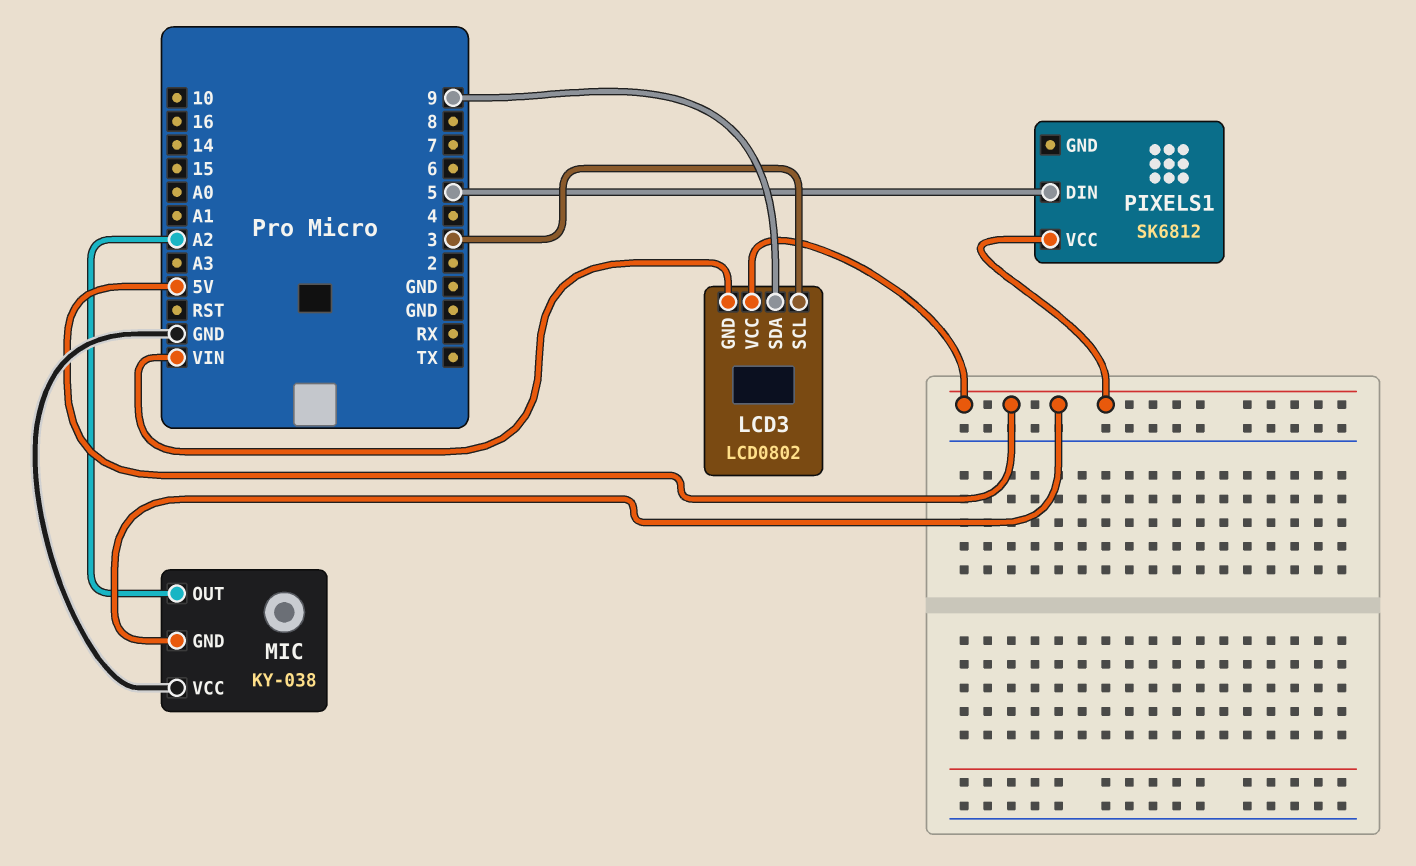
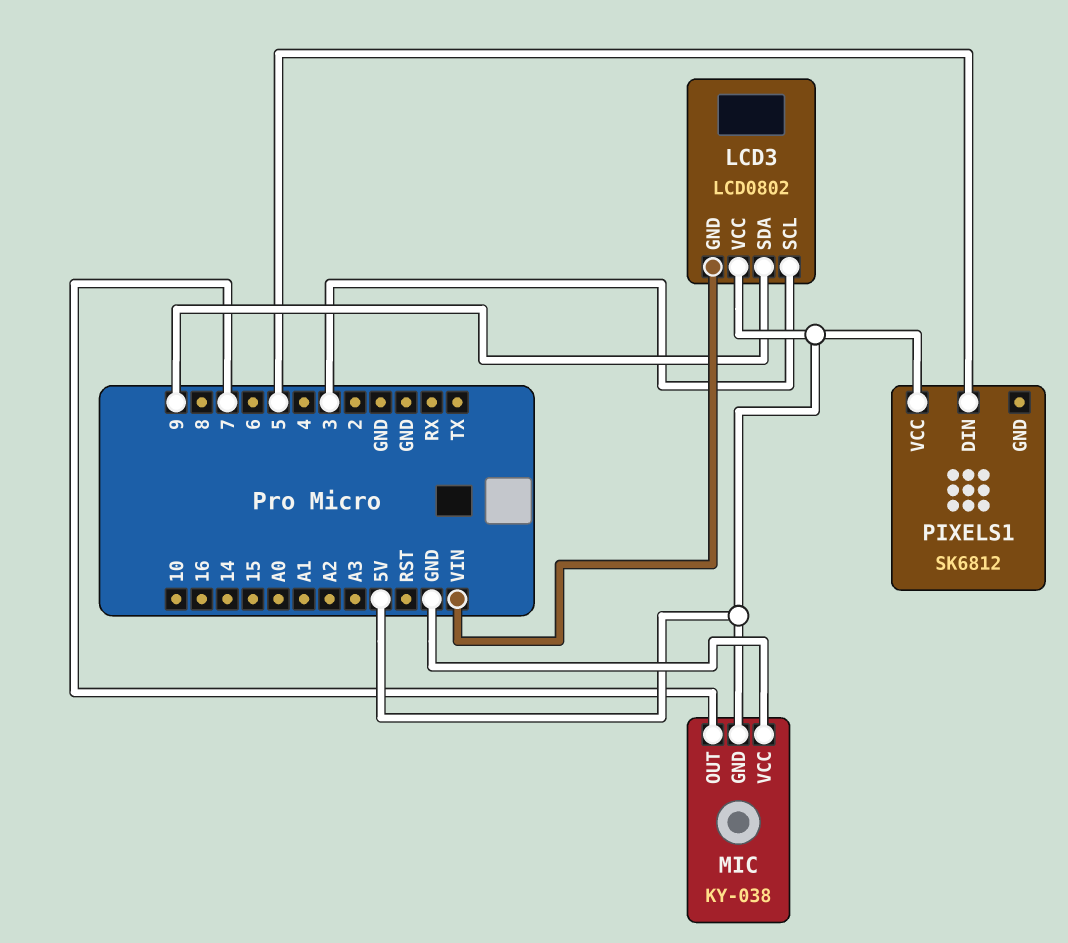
MIC pin OUT: A2 -> 7

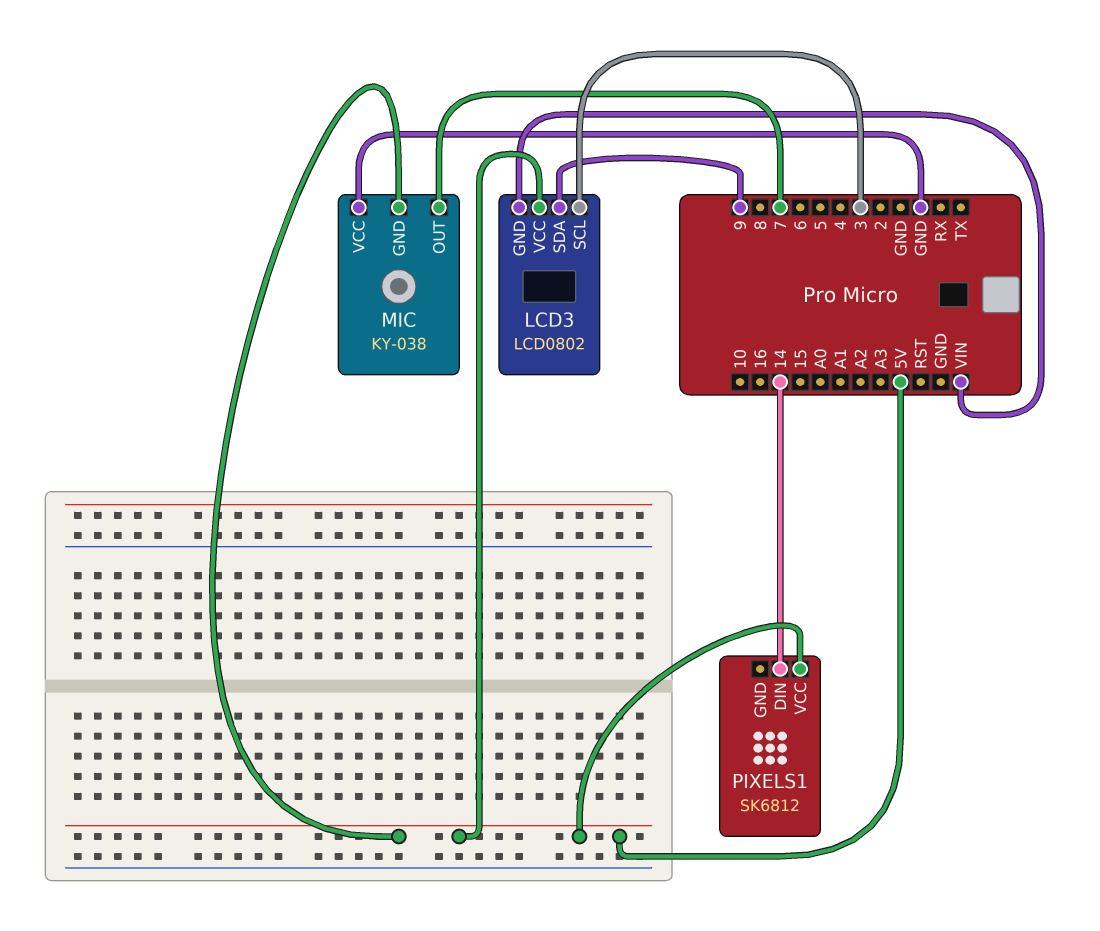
PIXELS1 pin DIN: 5 -> 14

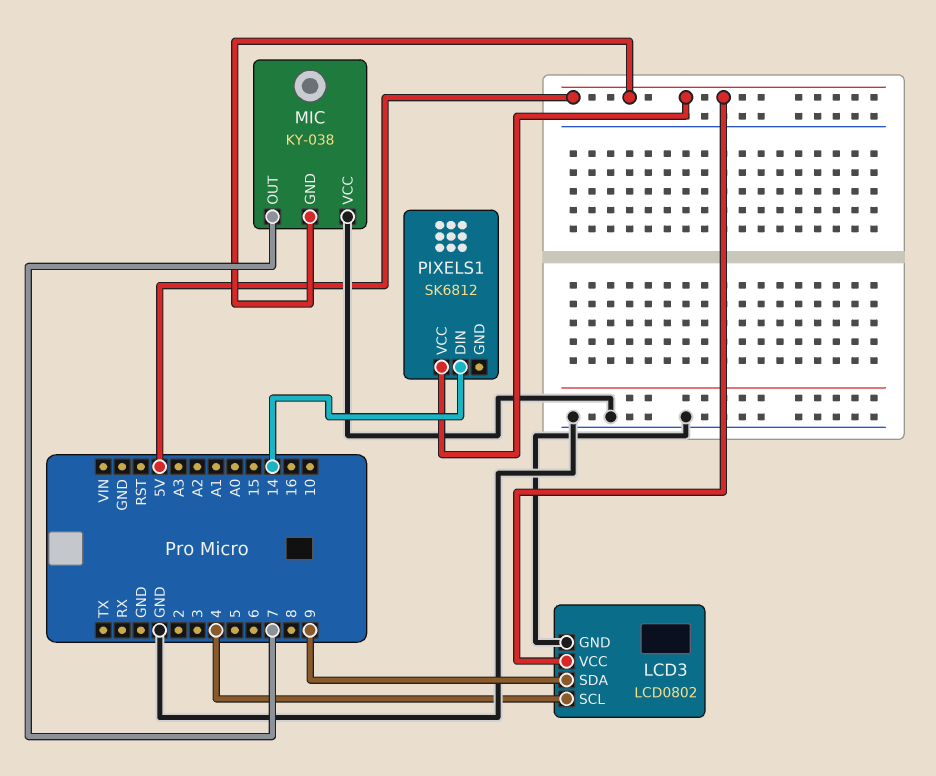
LCD3 pin GND: VIN -> GND
LCD3 pin SCL: 3 -> 4

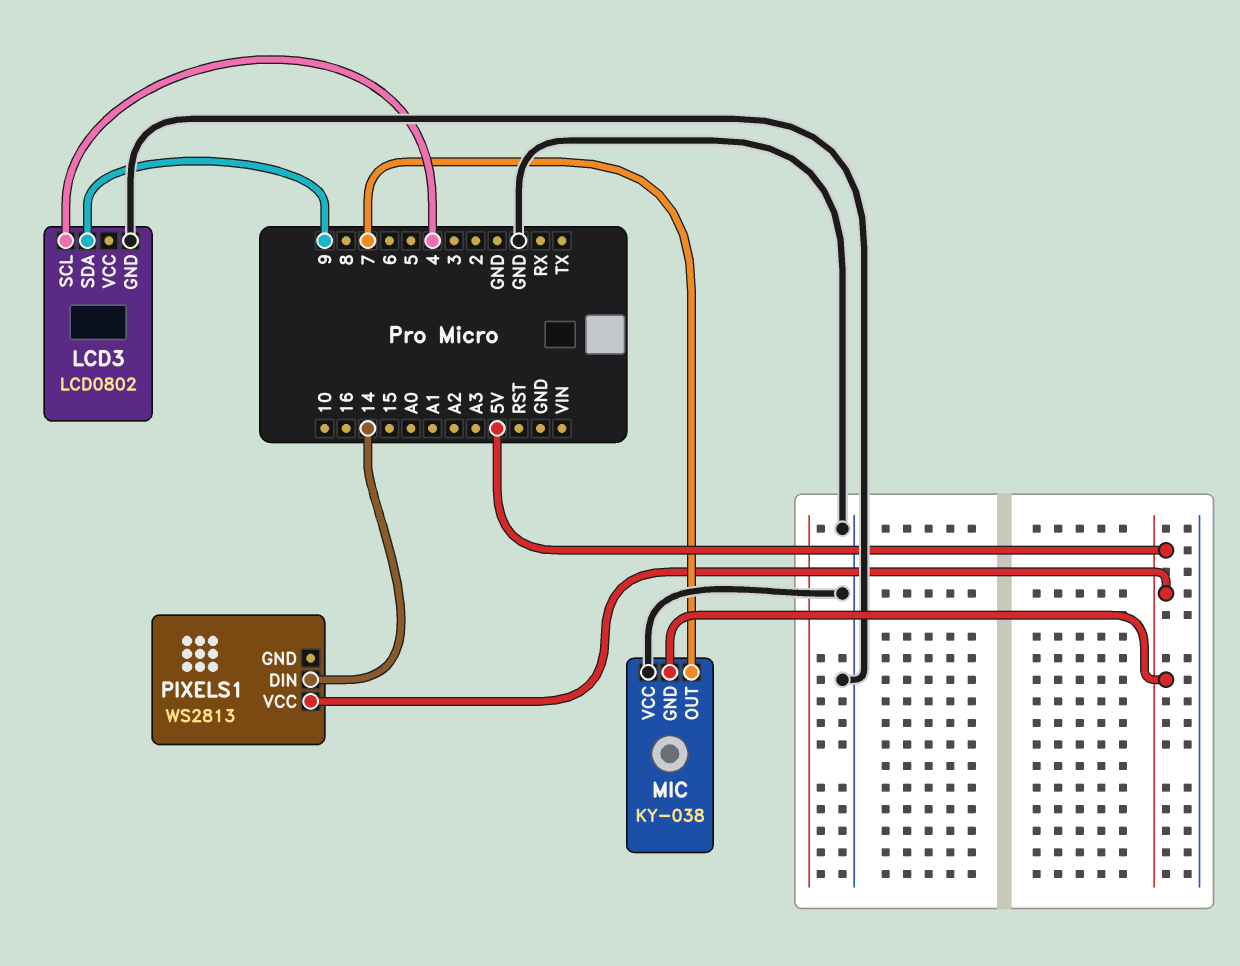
LCD3 pin VCC: 5V -> none
PIXELS1: SK6812 -> WS2813

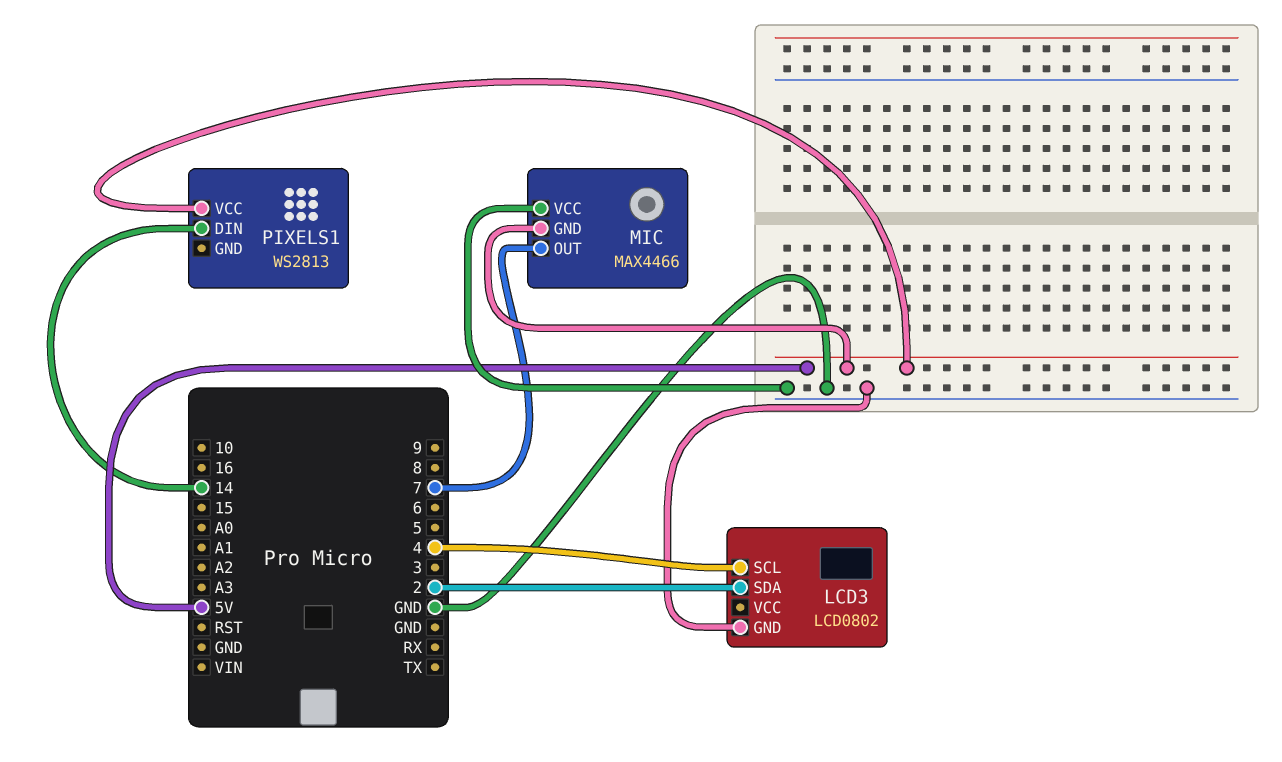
LCD3 pin SDA: 9 -> 2
MIC: KY-038 -> MAX4466

